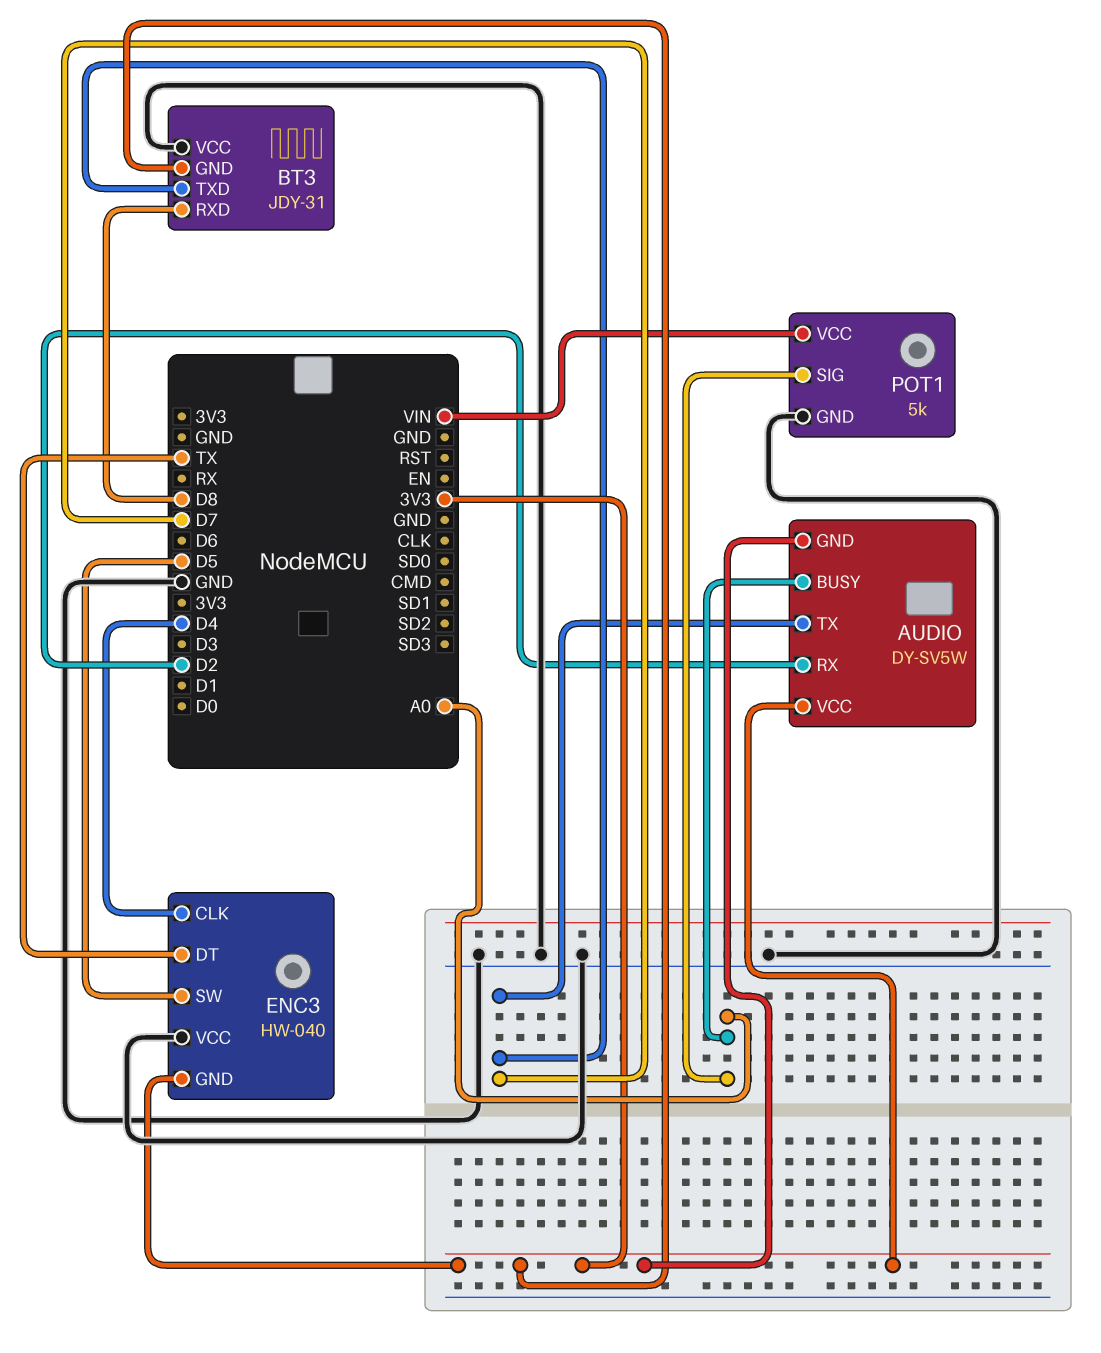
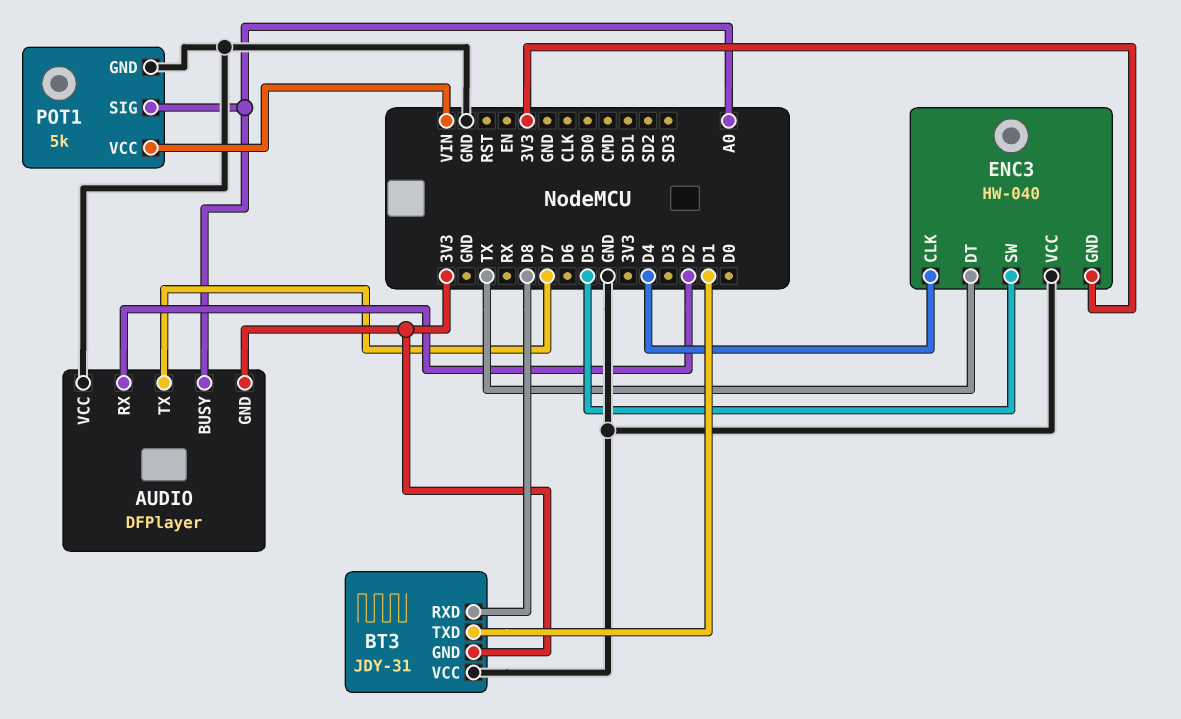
AUDIO: DY-SV5W -> DFPlayer
AUDIO pin VCC: 3V3 -> GND
BT3 pin TXD: D7 -> D1

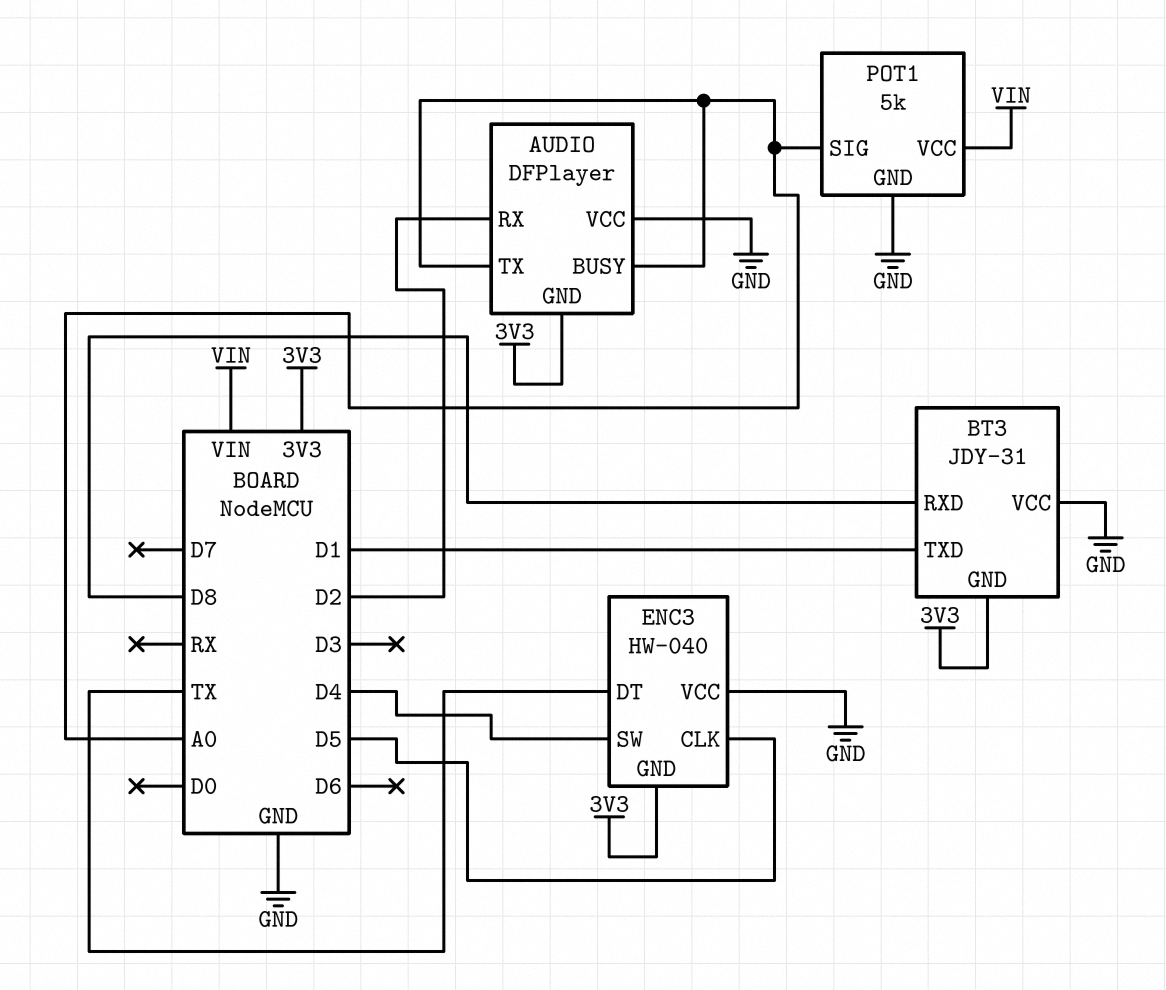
AUDIO pin TX: D7 -> A0
ENC3 pin CLK: D4 -> D5
ENC3 pin SW: D5 -> D4

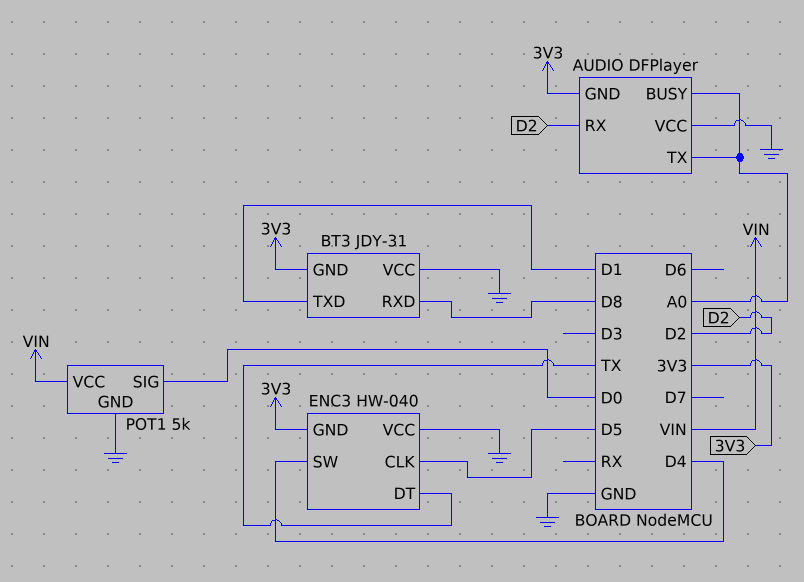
POT1 pin SIG: A0 -> D0

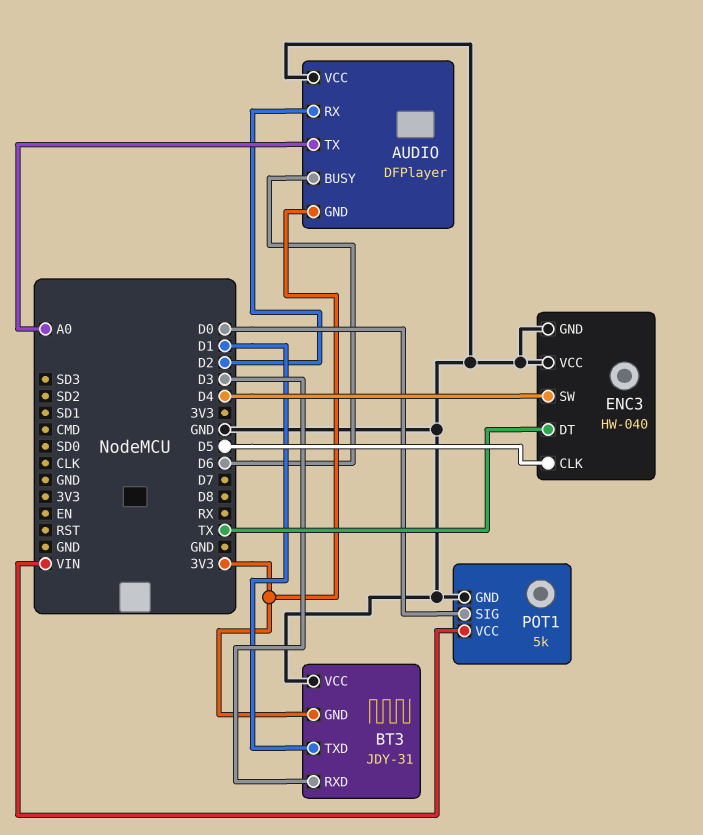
AUDIO pin BUSY: A0 -> D6
BT3 pin RXD: D8 -> D3
ENC3 pin GND: 3V3 -> GND

